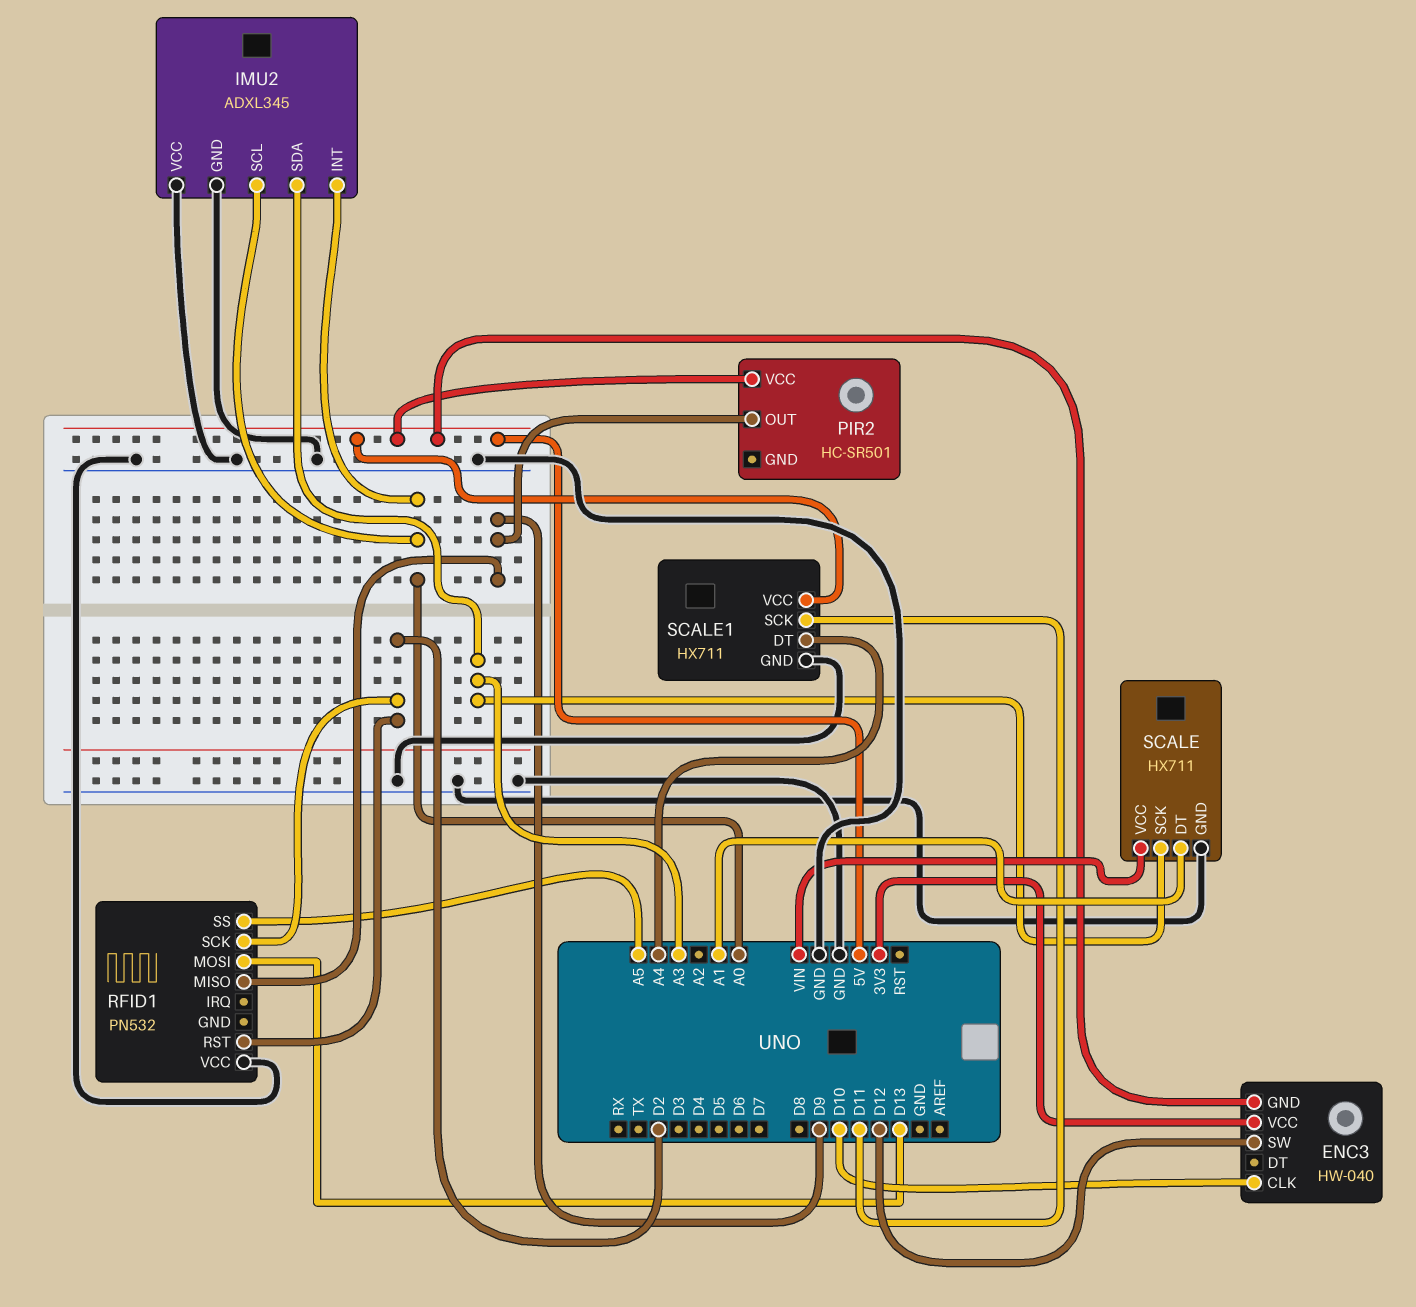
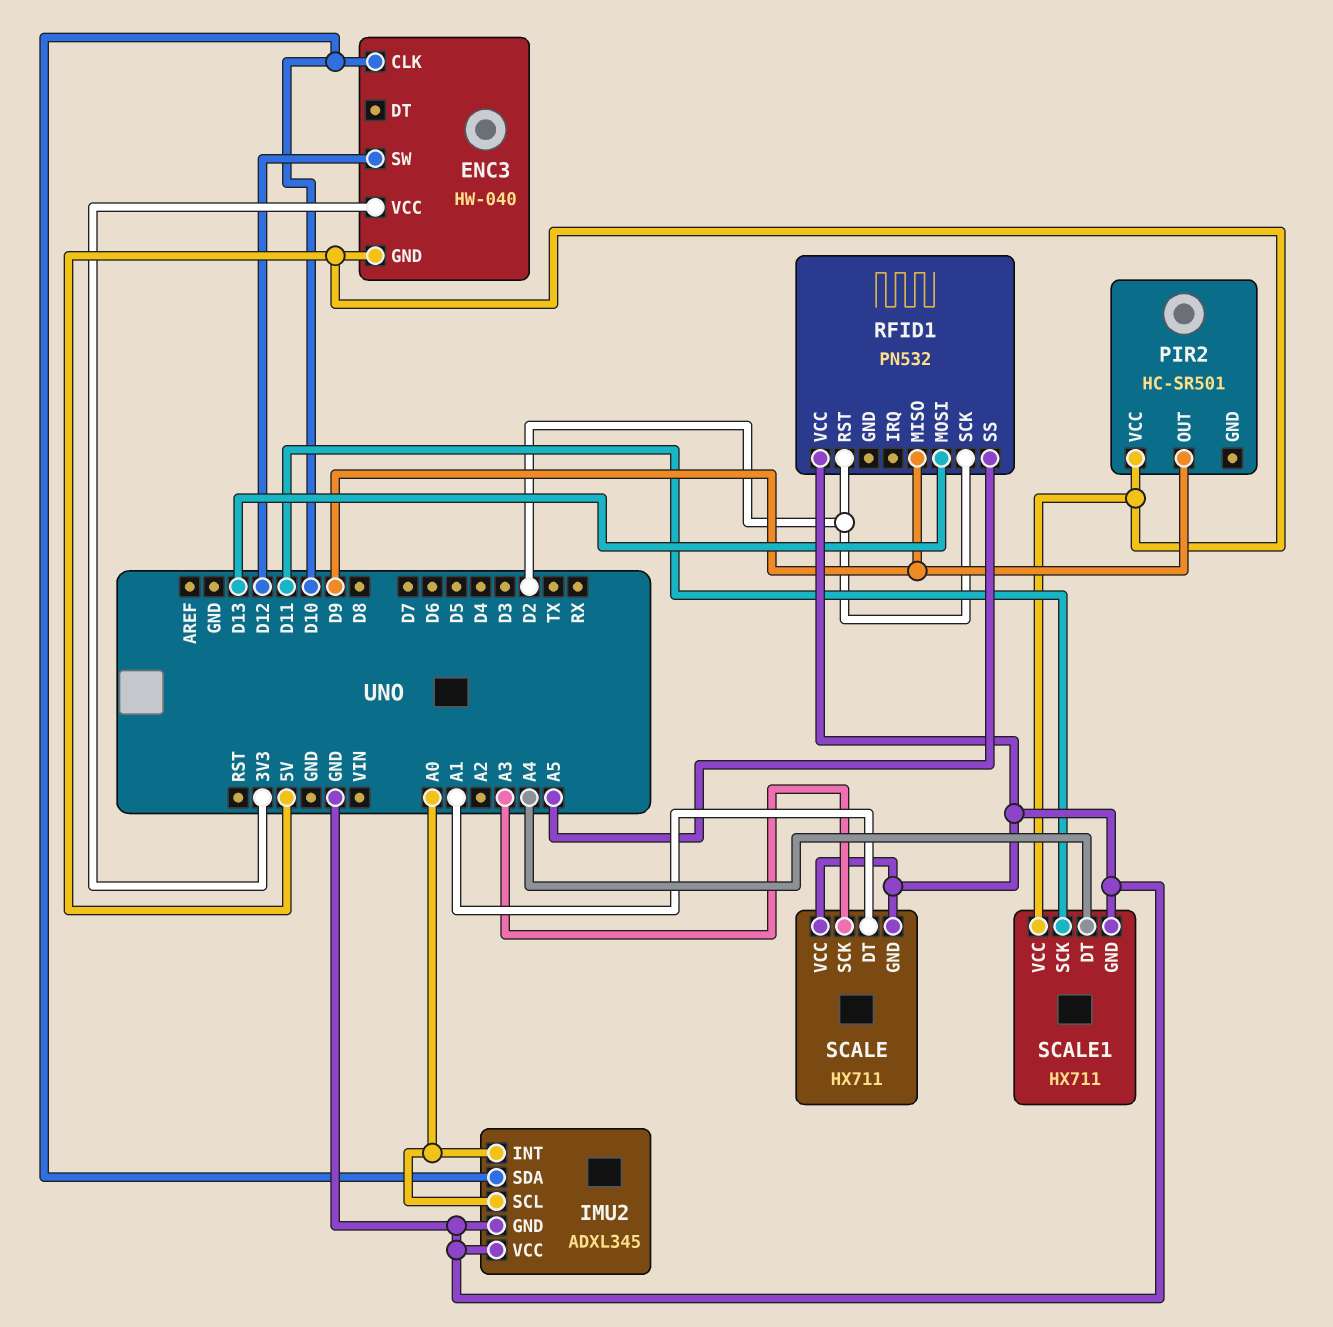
IMU2 pin SDA: A3 -> D10
SCALE pin VCC: VIN -> GND

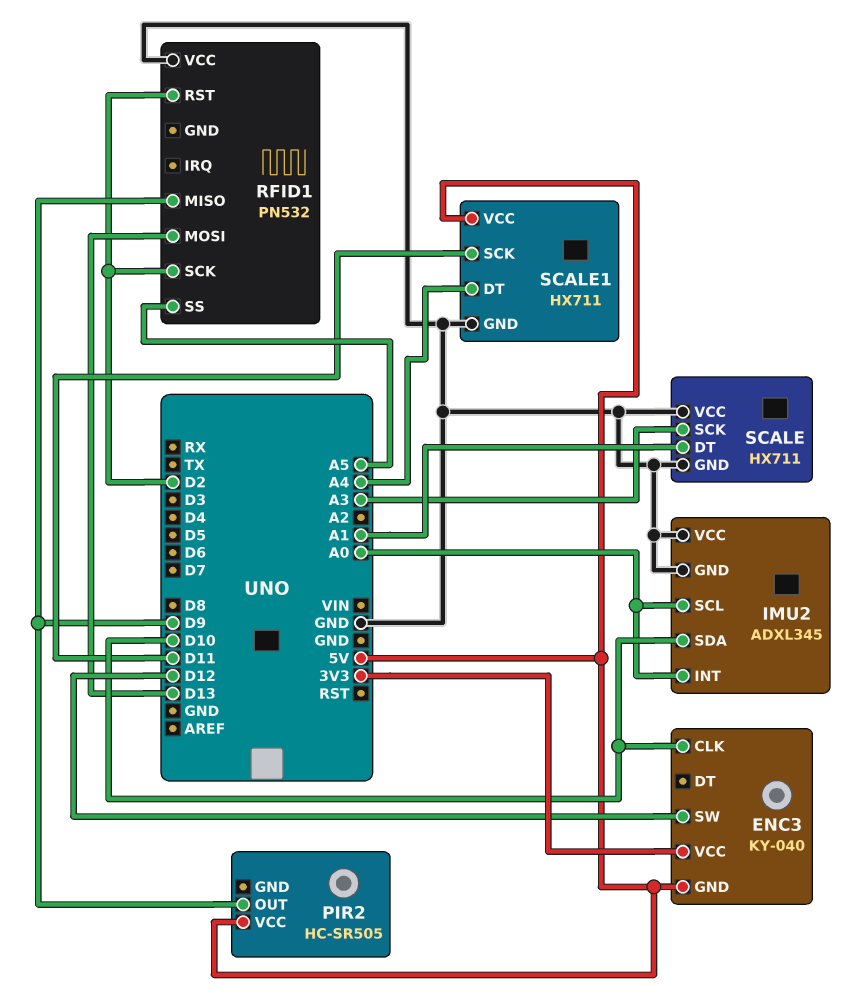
ENC3: HW-040 -> KY-040
PIR2: HC-SR501 -> HC-SR505

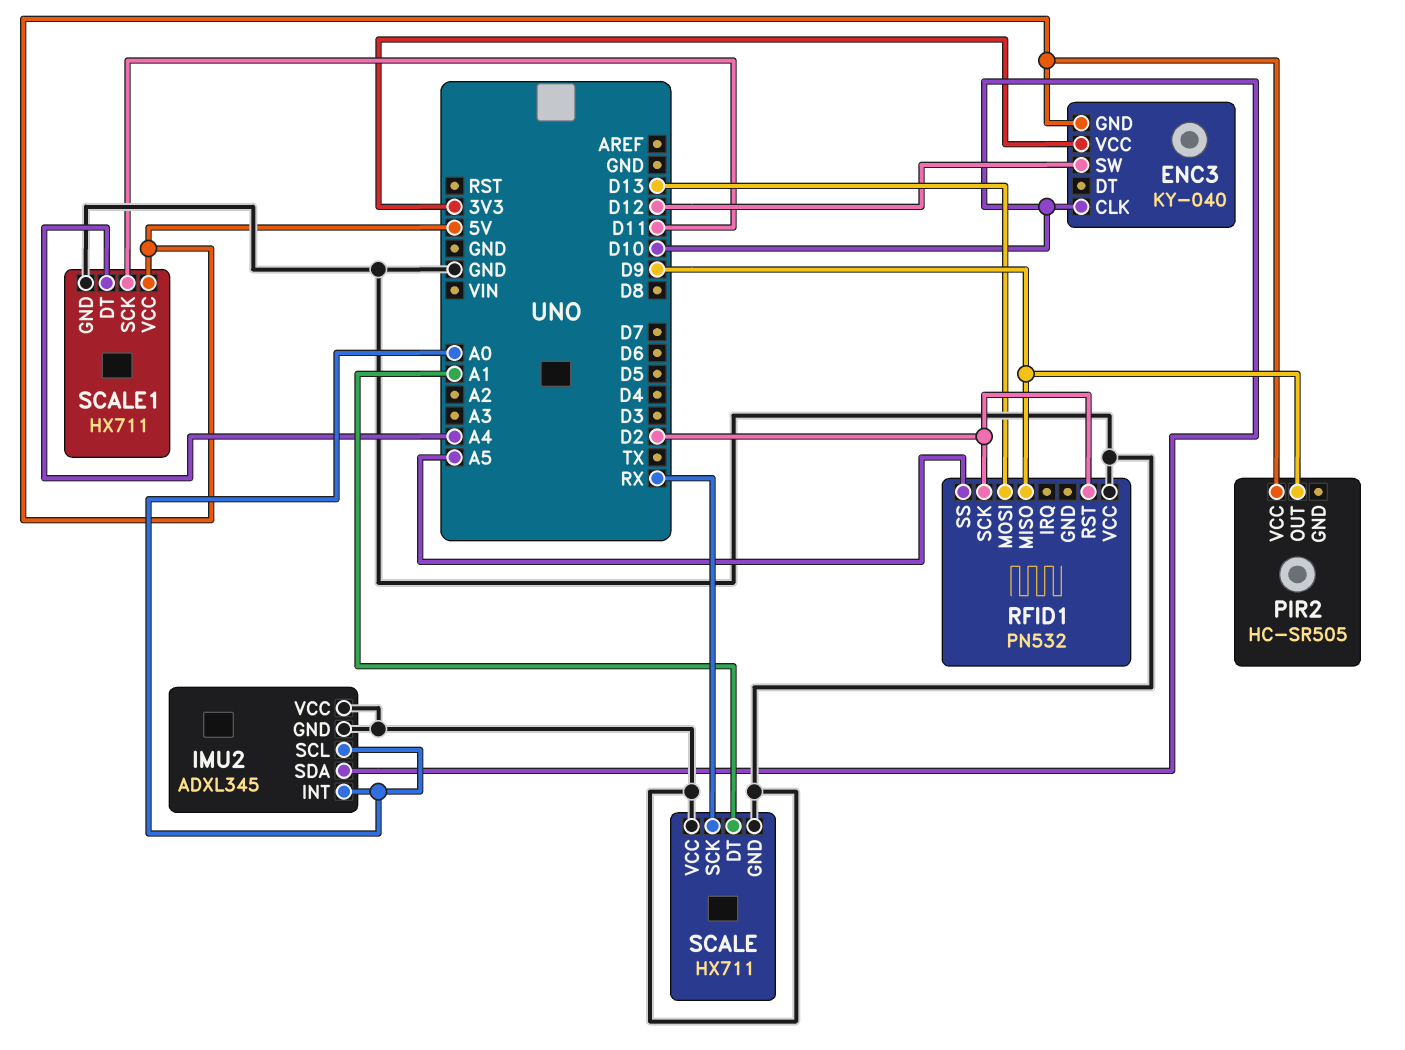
SCALE pin SCK: A3 -> RX

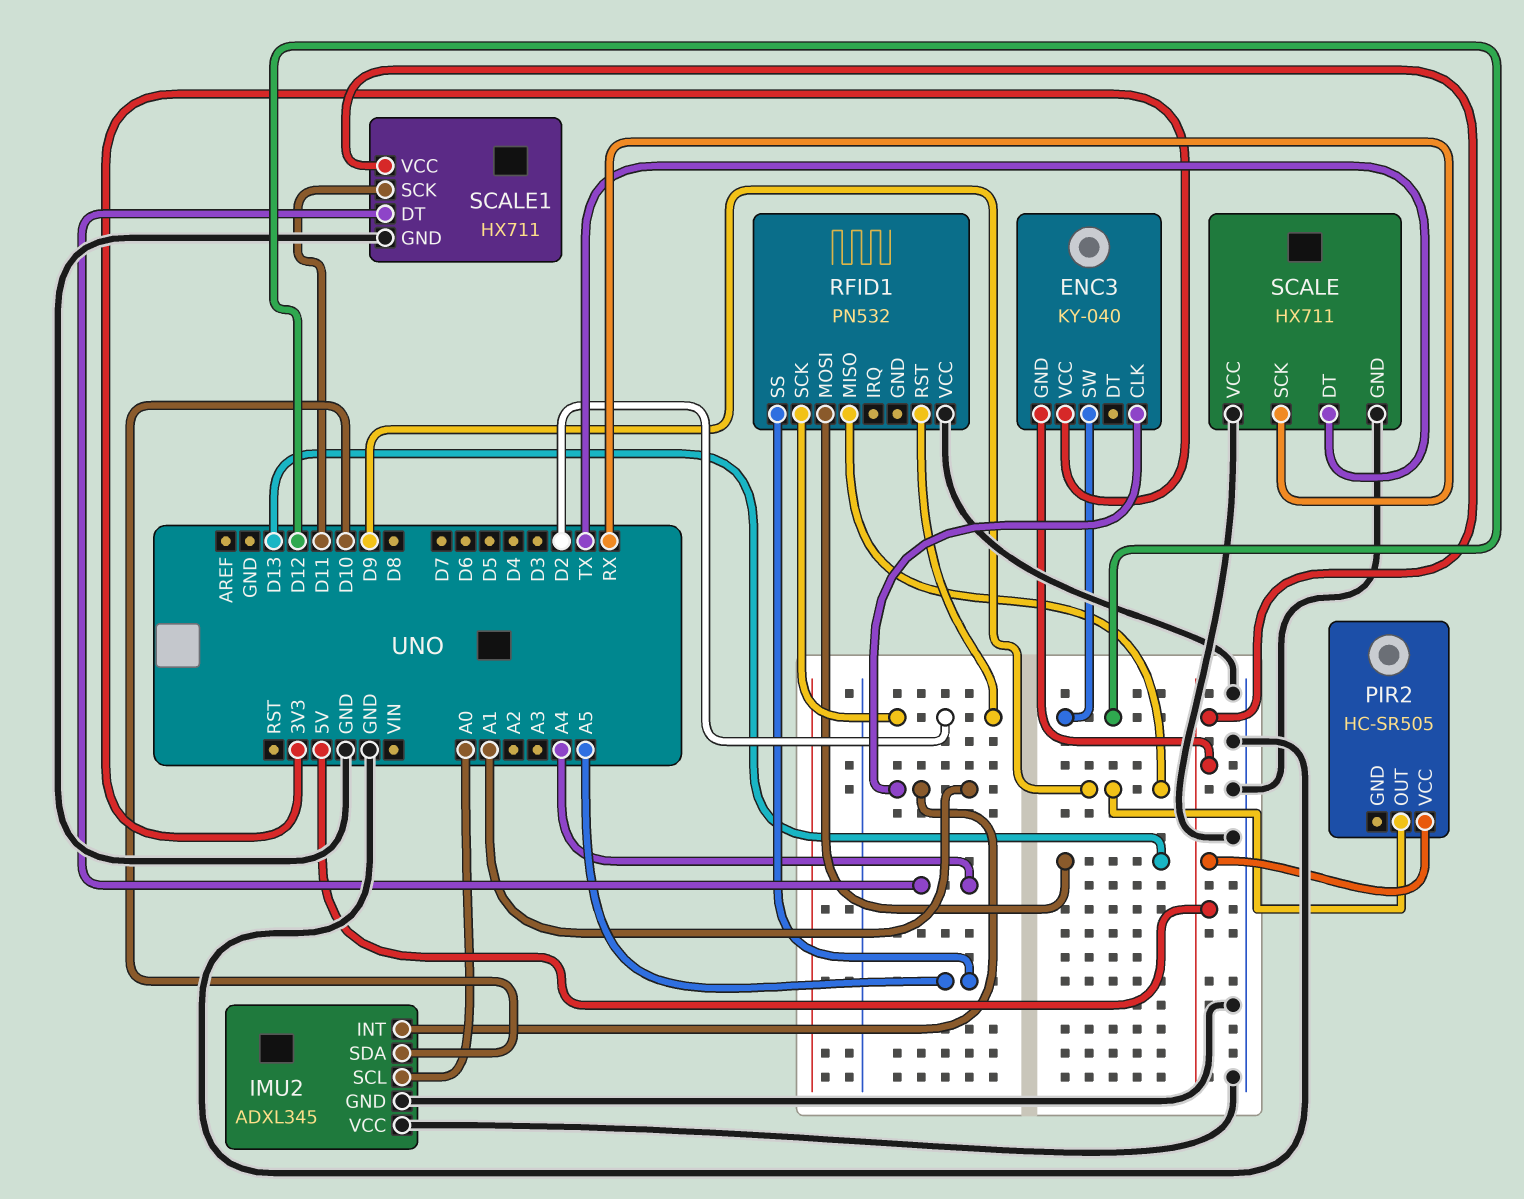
ENC3 pin CLK: D10 -> A1
IMU2 pin INT: A0 -> A1
SCALE pin DT: A1 -> TX

